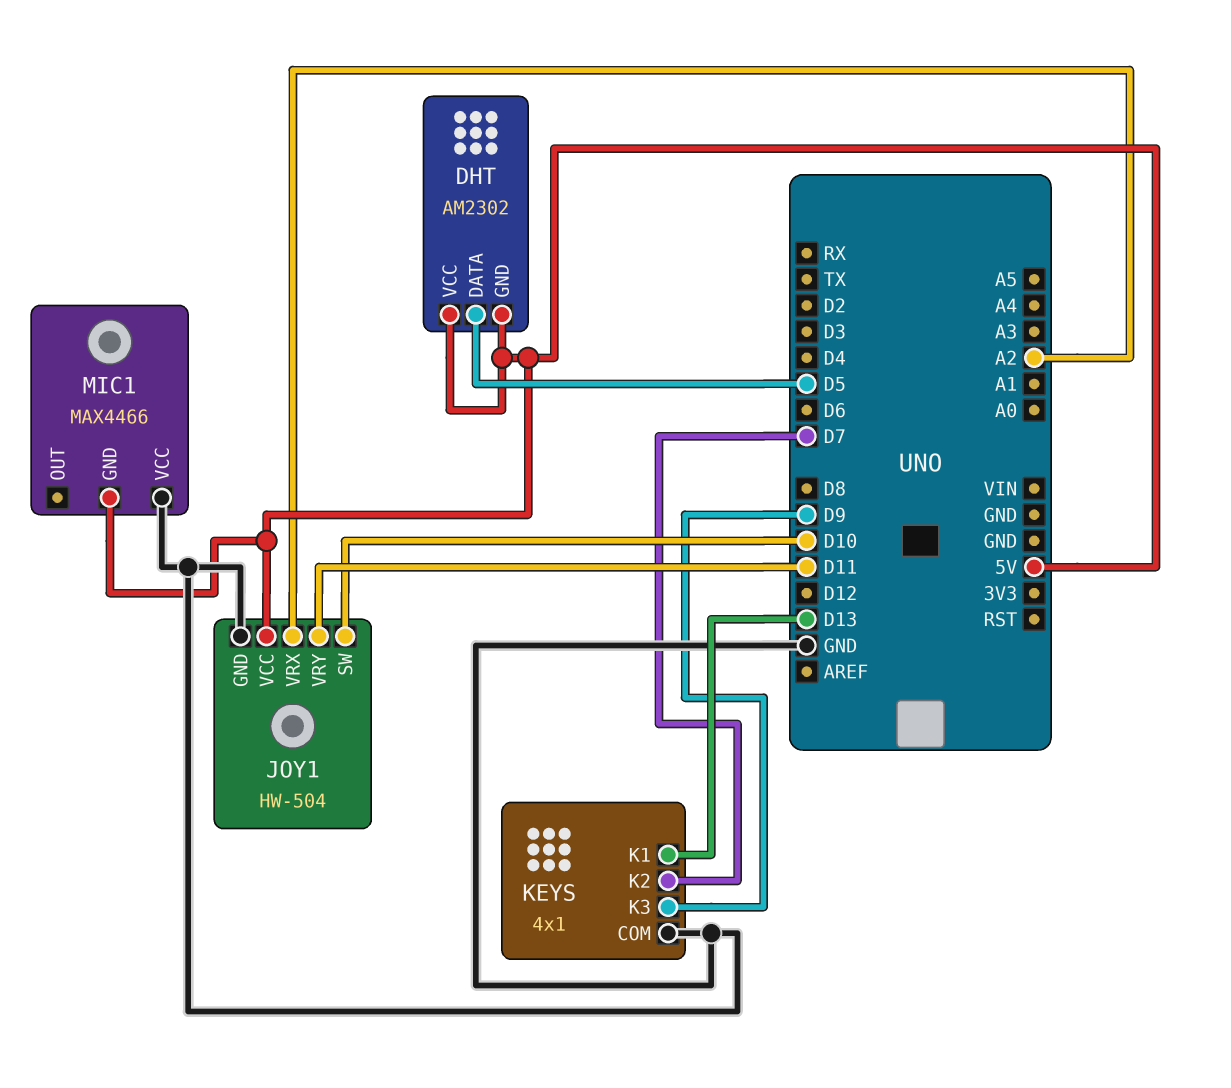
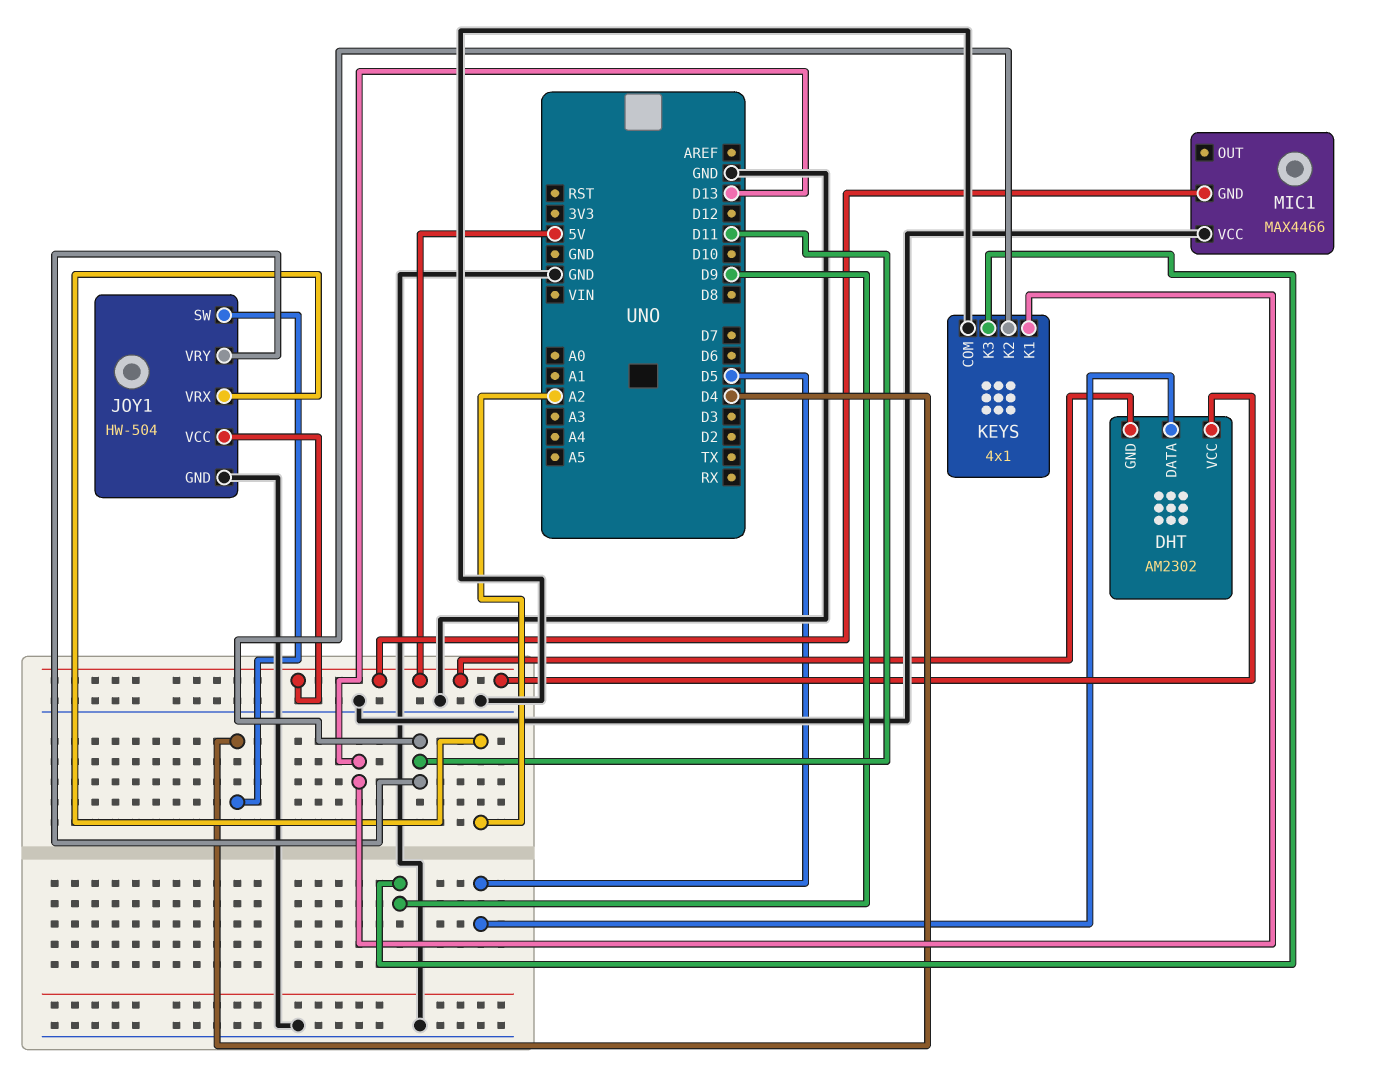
JOY1 pin SW: D10 -> D4
KEYS pin K2: D7 -> D11

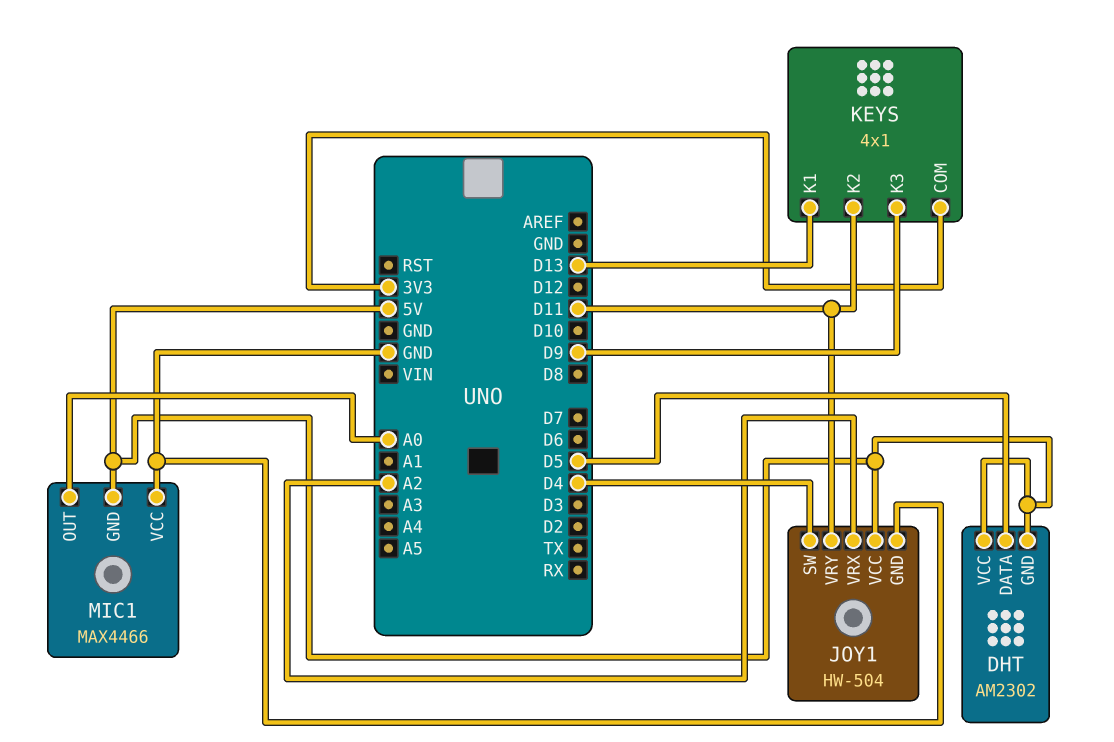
KEYS pin COM: GND -> 3V3
MIC1 pin OUT: none -> A0

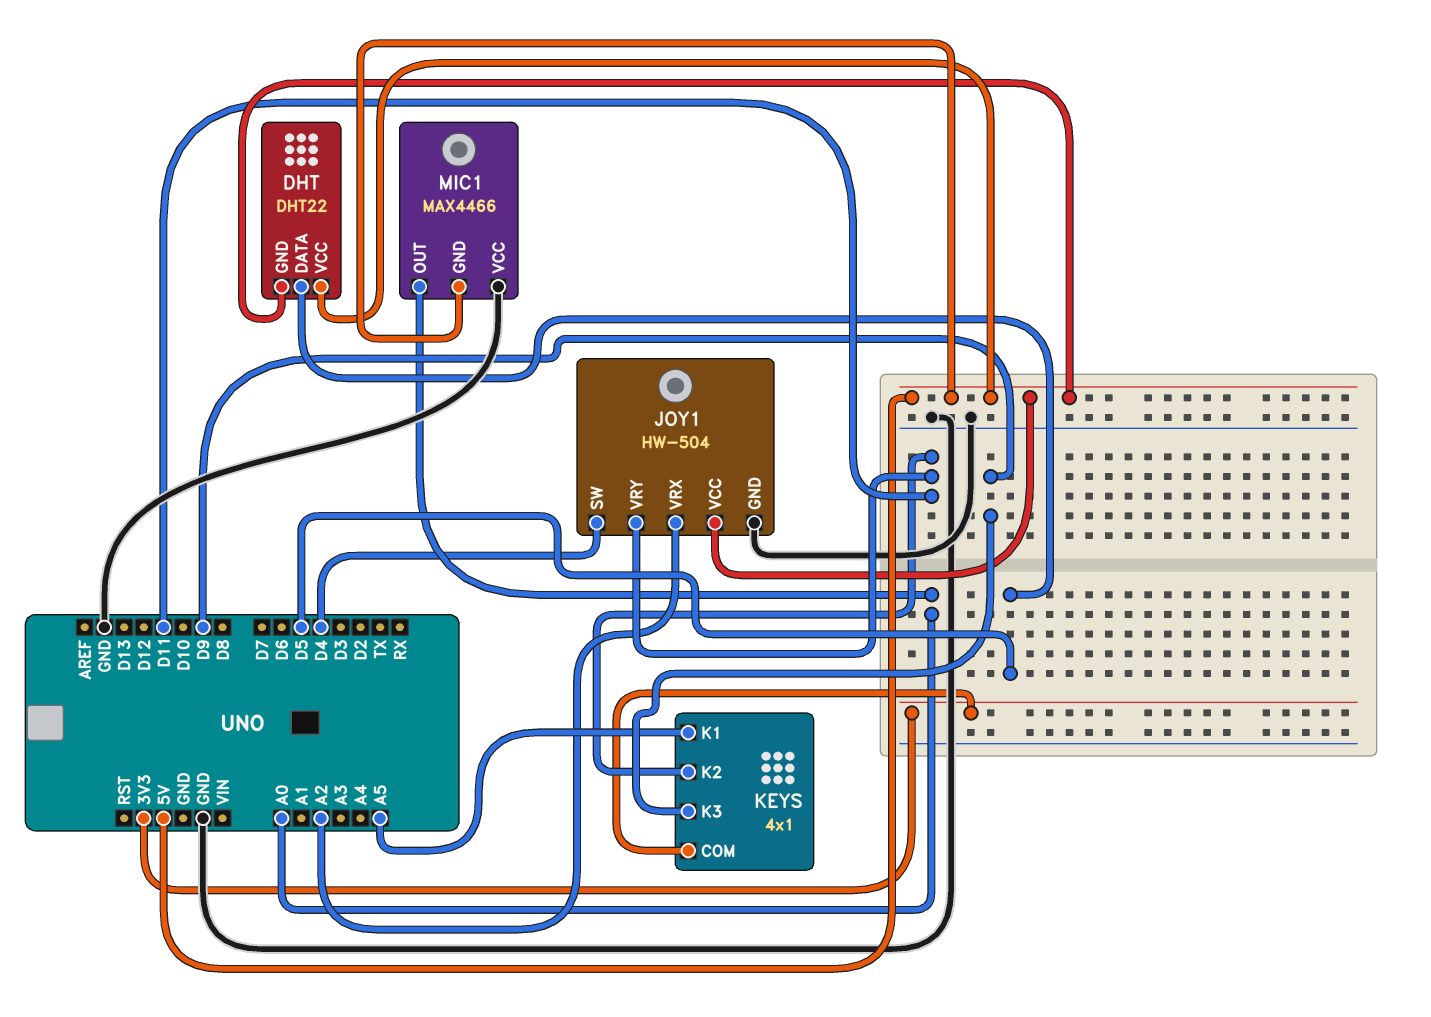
DHT: AM2302 -> DHT22
KEYS pin K1: D13 -> A5

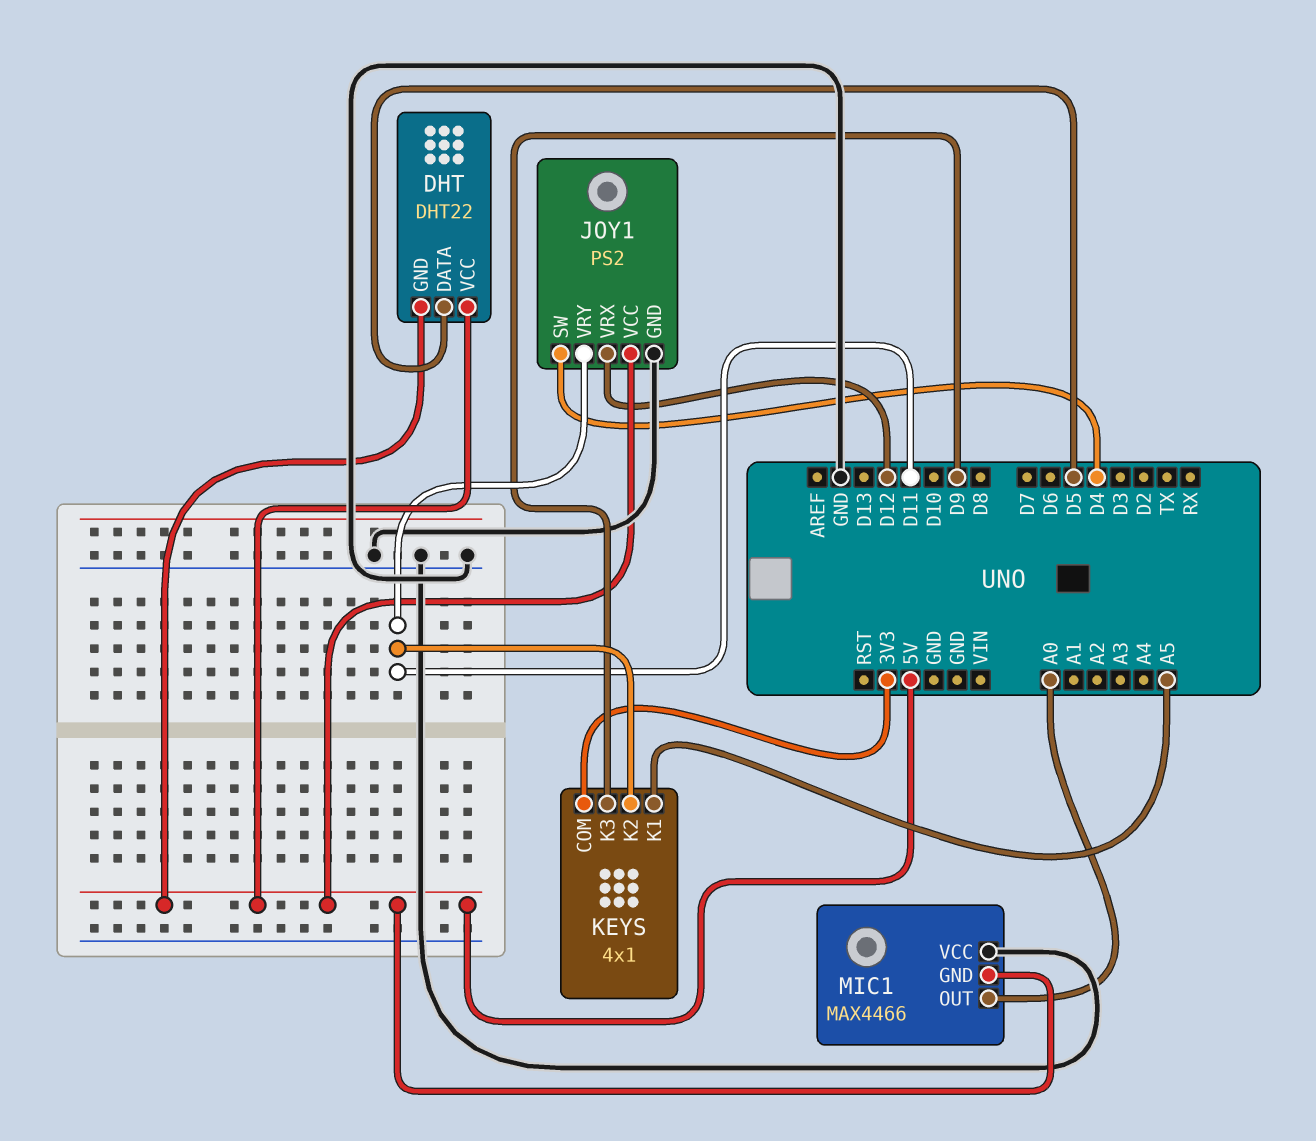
JOY1: HW-504 -> PS2
JOY1 pin VRX: A2 -> D12

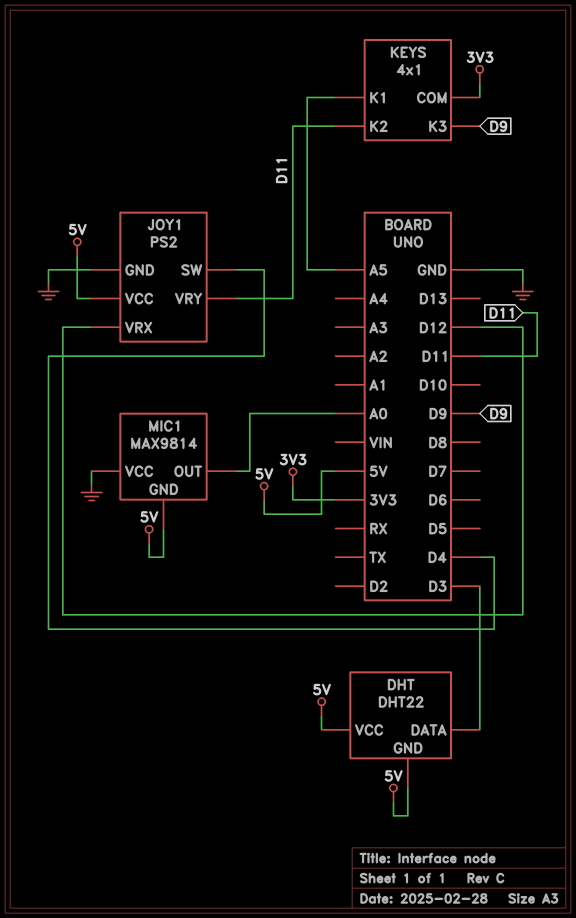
DHT pin DATA: D5 -> D3
MIC1: MAX4466 -> MAX9814

